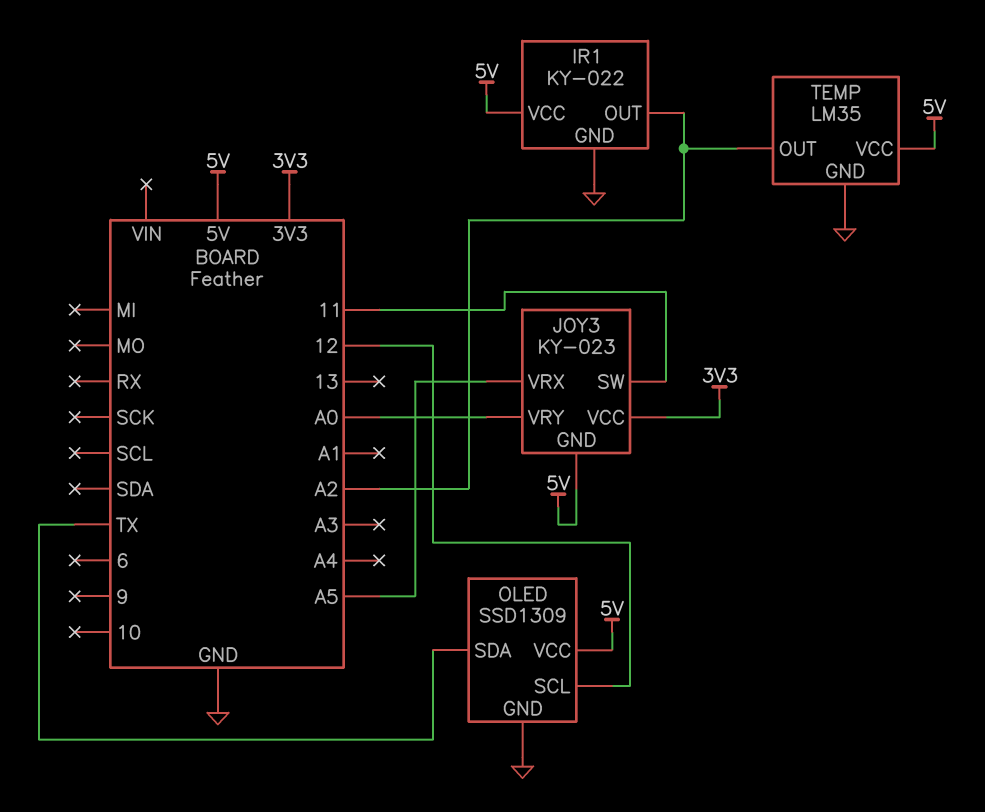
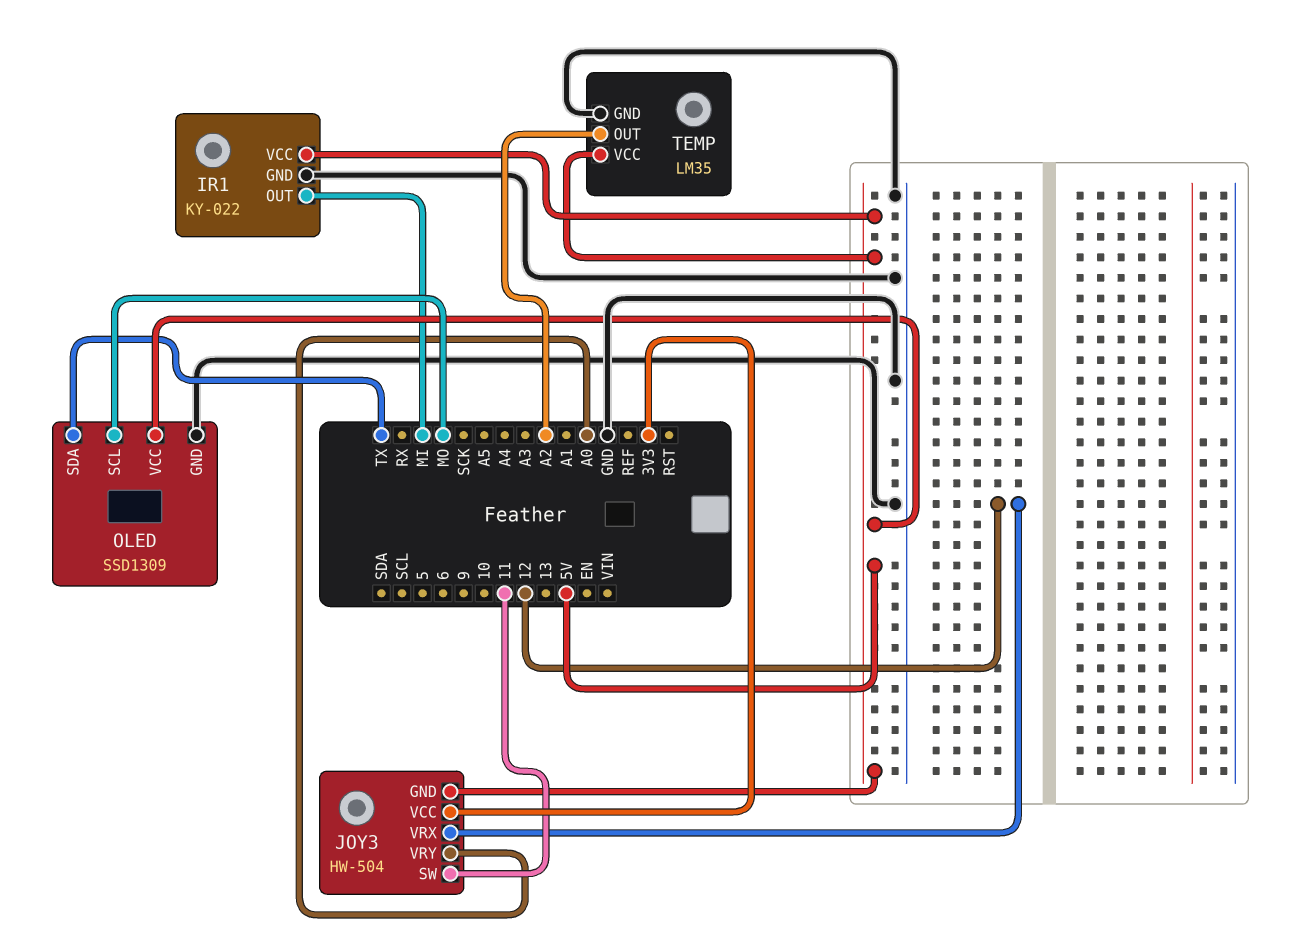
IR1 pin OUT: A2 -> MI
JOY3: KY-023 -> HW-504
JOY3 pin VRX: A5 -> 12
OLED pin SCL: 12 -> MO

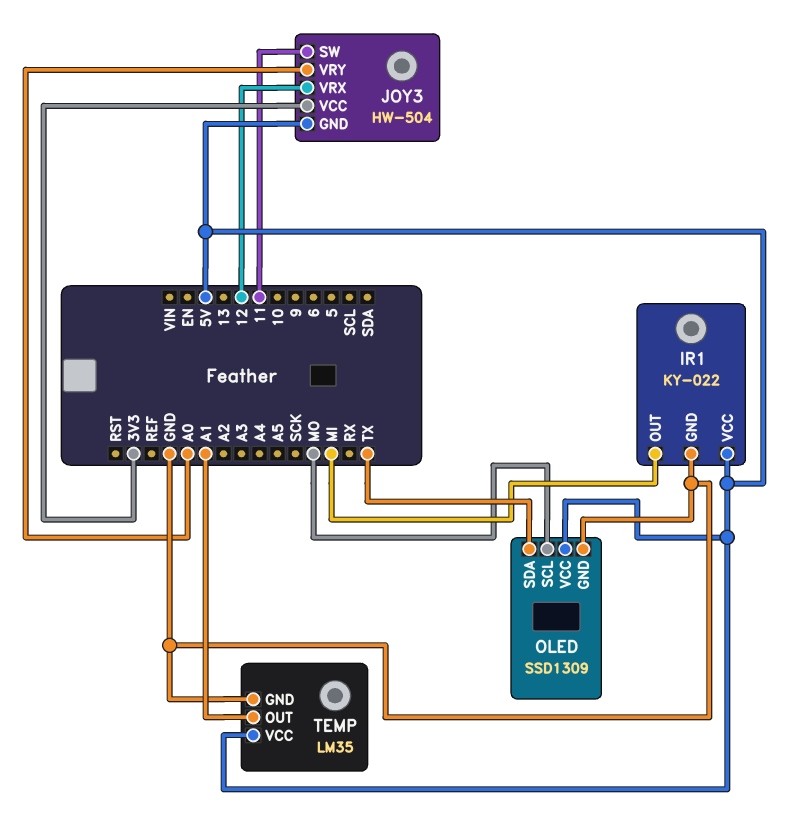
TEMP pin OUT: A2 -> A1

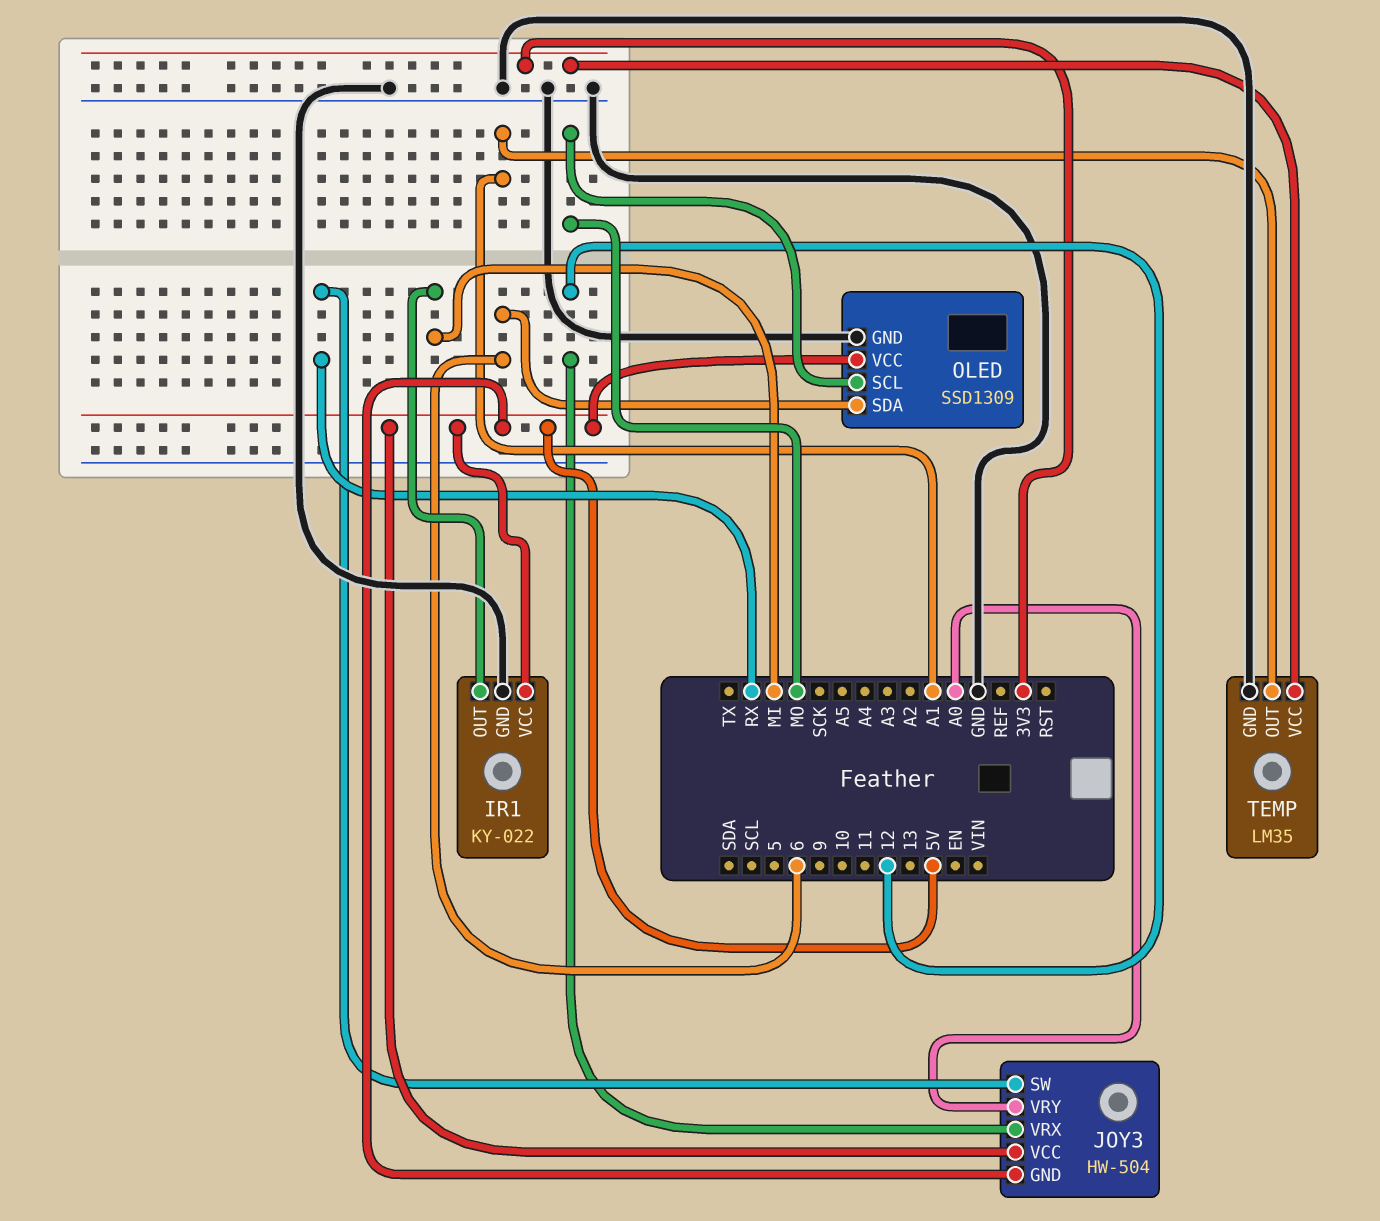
JOY3 pin SW: 11 -> RX
JOY3 pin VCC: 3V3 -> 5V
OLED pin SDA: TX -> 6
TEMP pin VCC: 5V -> 3V3

